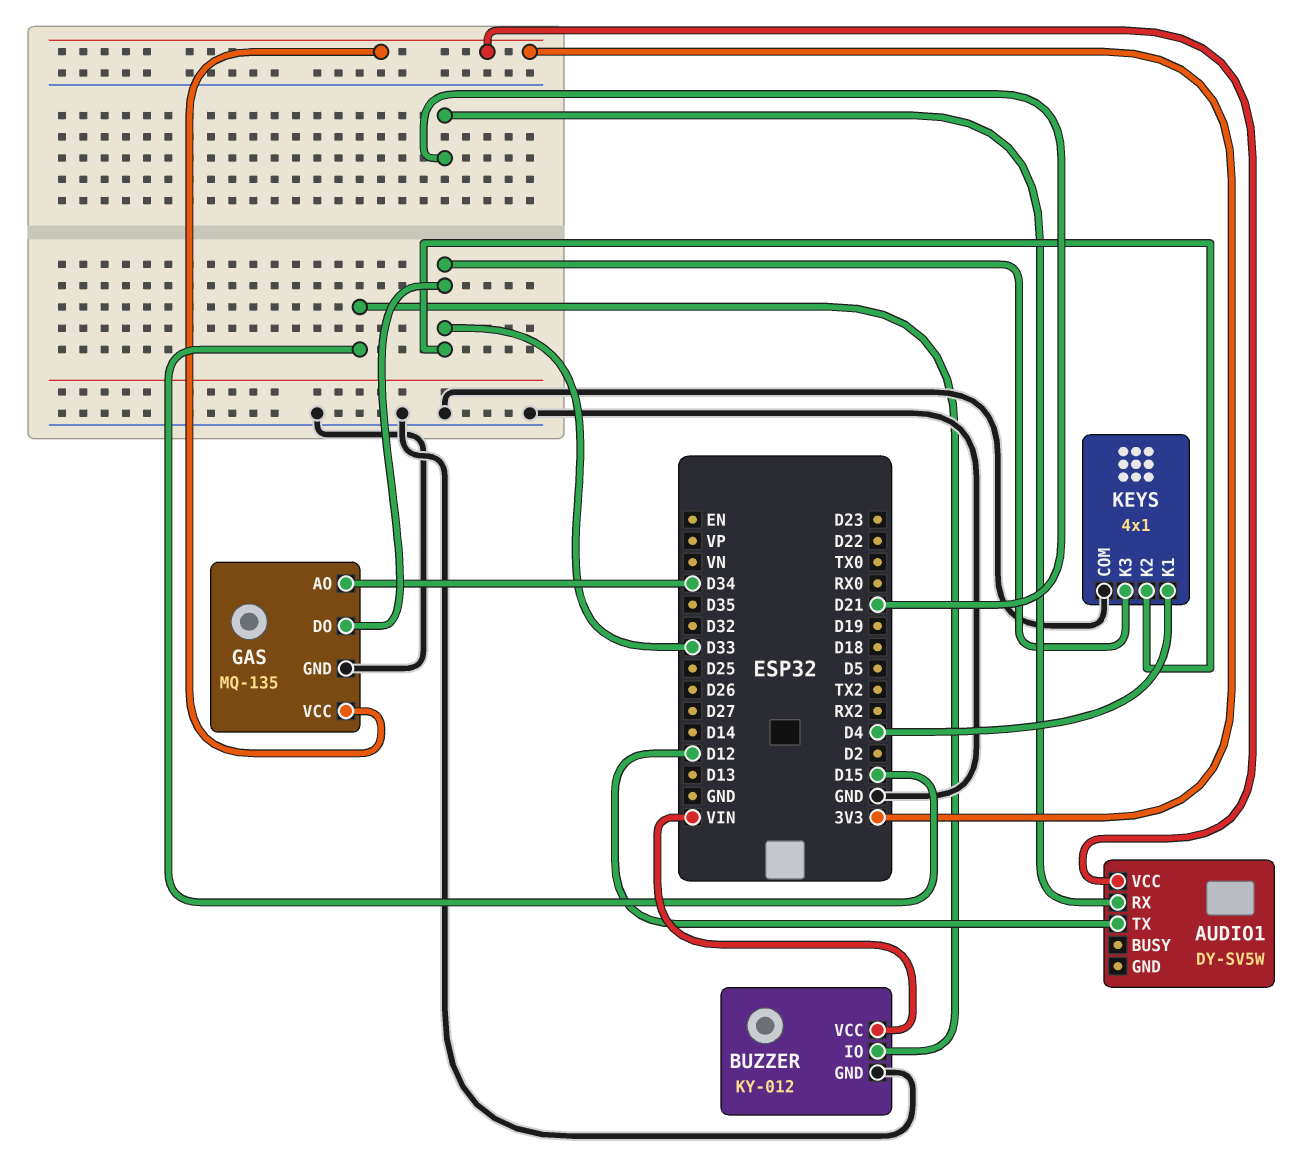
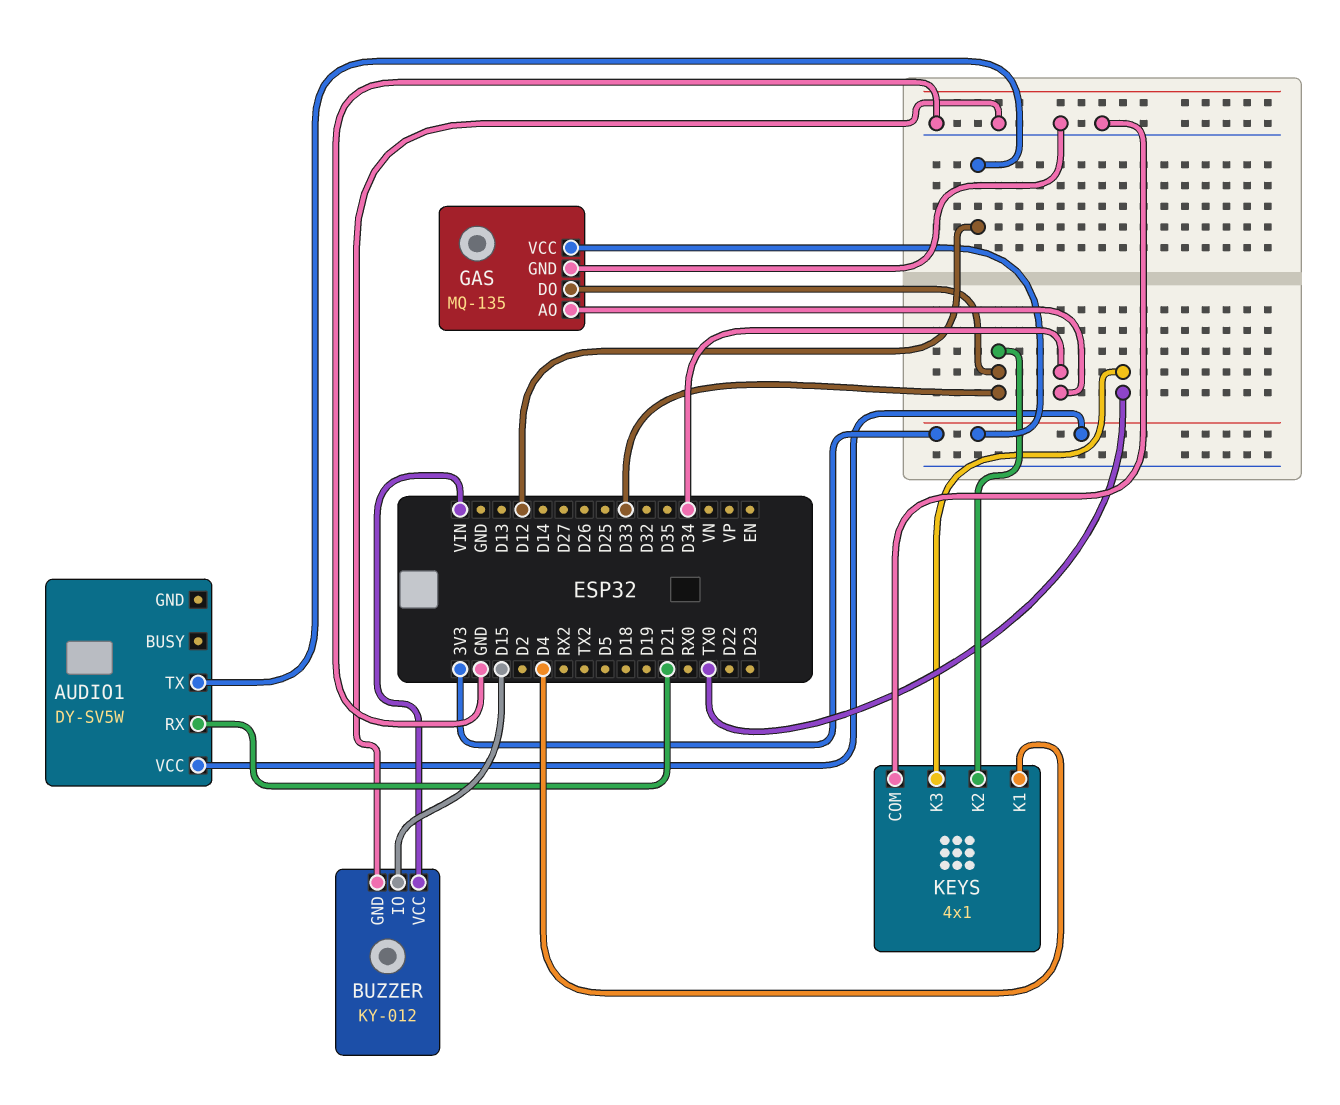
KEYS pin K3: D33 -> TX0

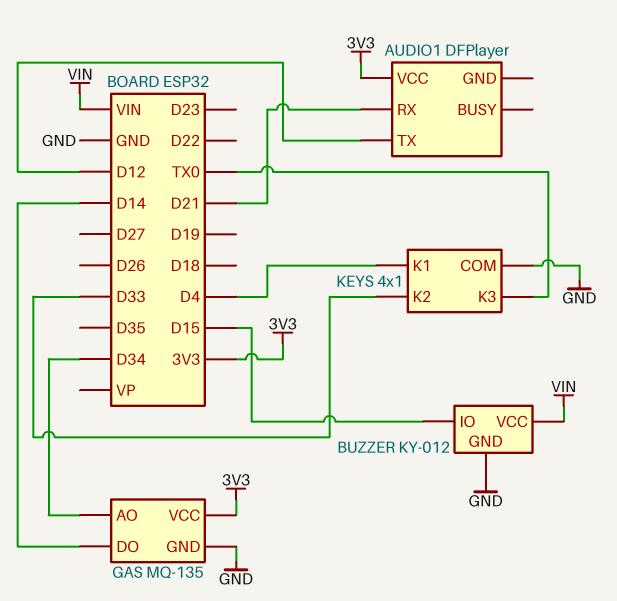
AUDIO1: DY-SV5W -> DFPlayer
GAS pin DO: D33 -> D14

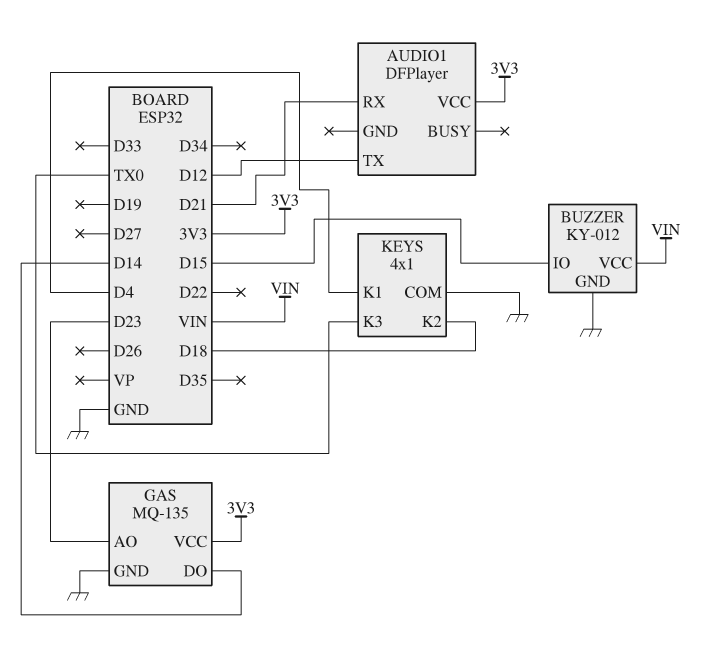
GAS pin AO: D34 -> D23
KEYS pin K2: D33 -> D18

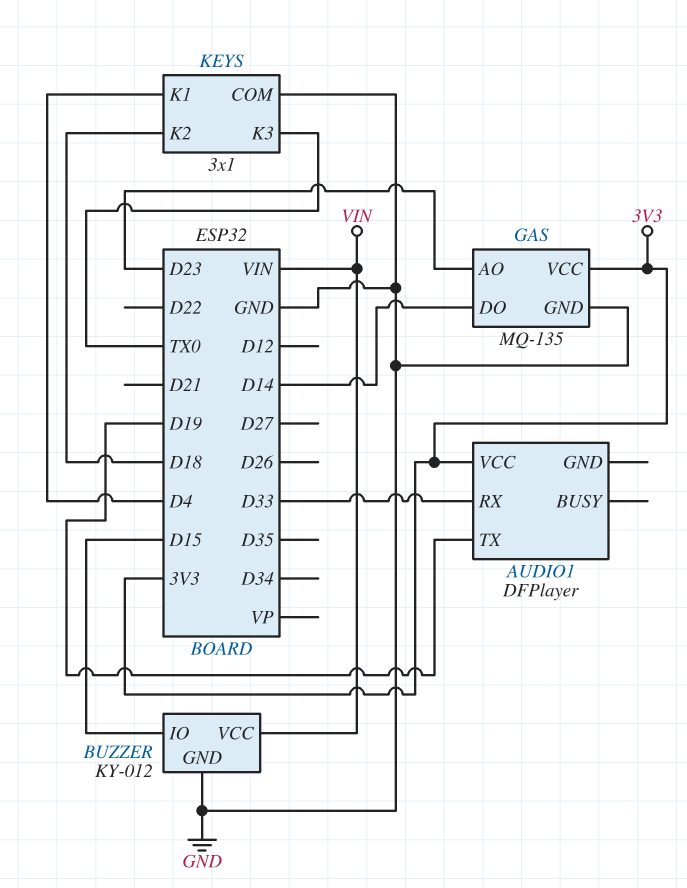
AUDIO1 pin RX: D21 -> D33
AUDIO1 pin TX: D12 -> D19
KEYS: 4x1 -> 3x1

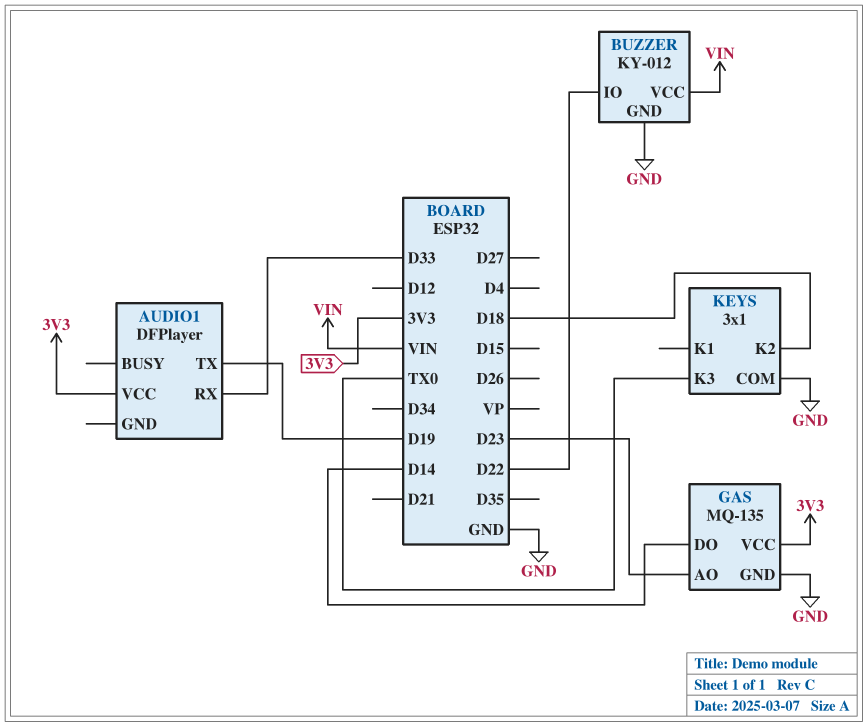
BUZZER pin IO: D15 -> D22
KEYS pin K1: D4 -> none

